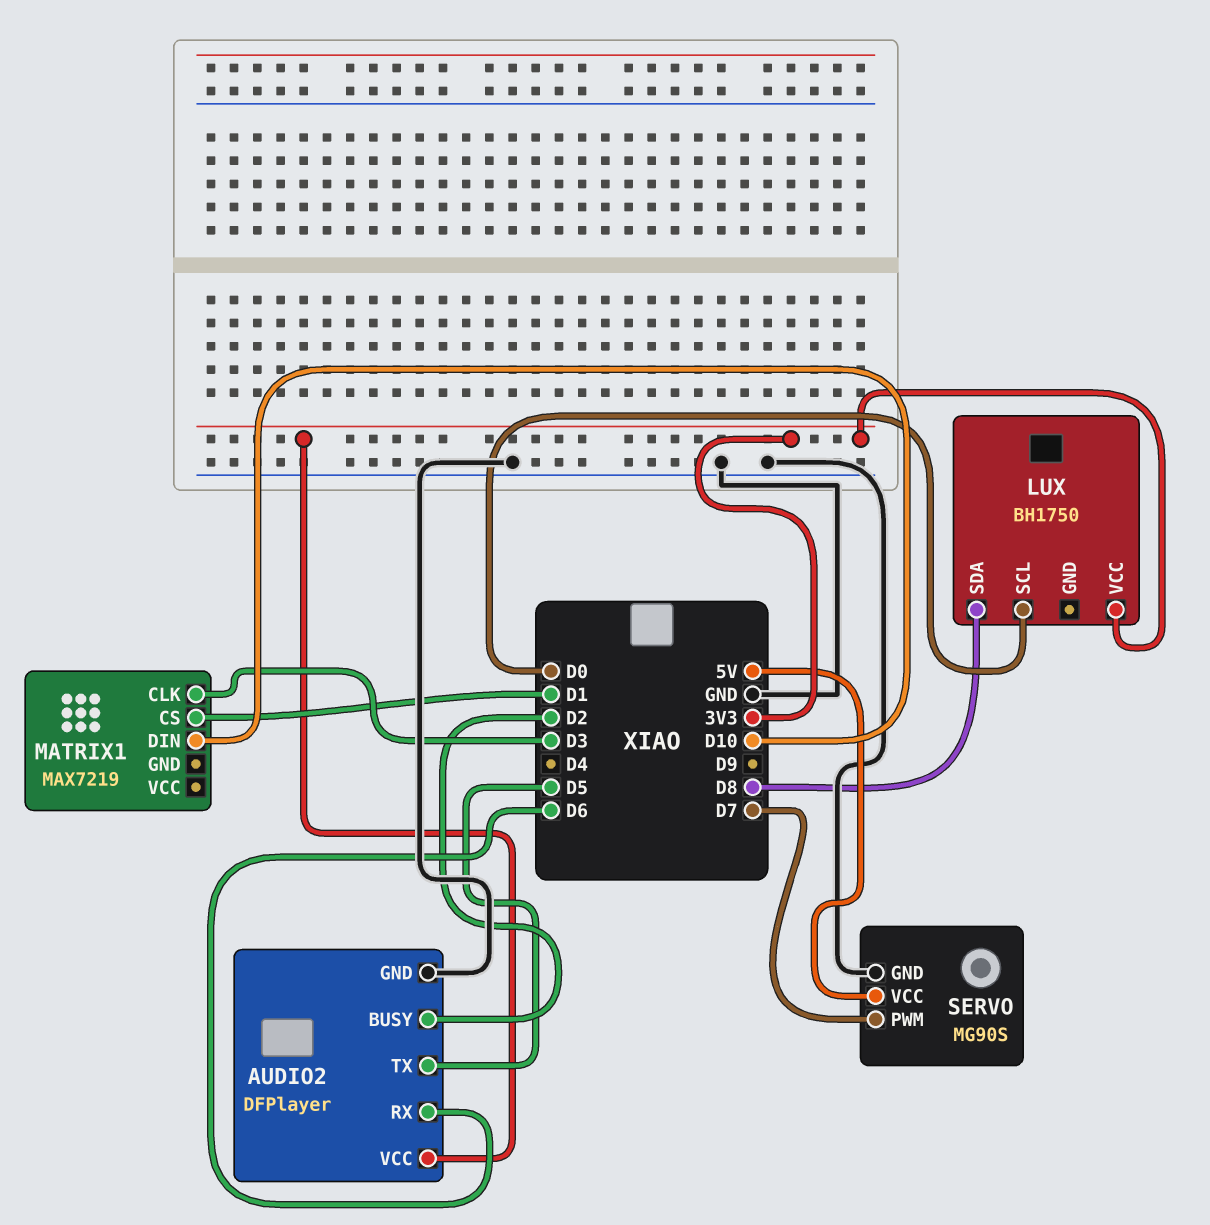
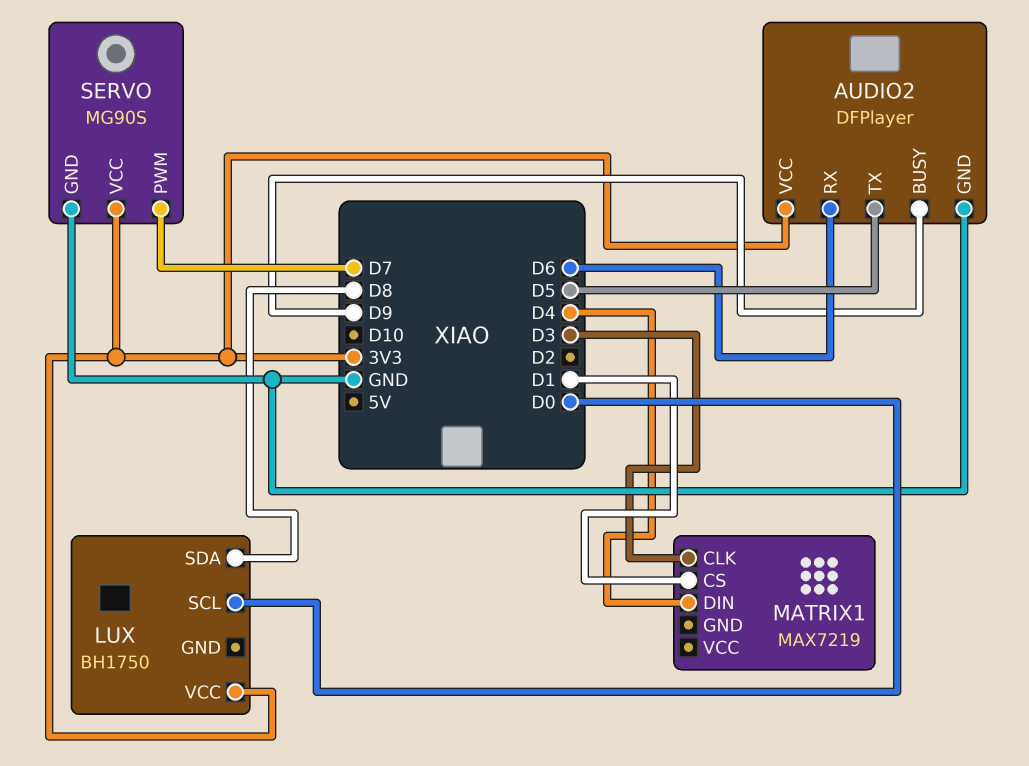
AUDIO2 pin BUSY: D2 -> D9
MATRIX1 pin DIN: D10 -> D4
SERVO pin VCC: 5V -> 3V3

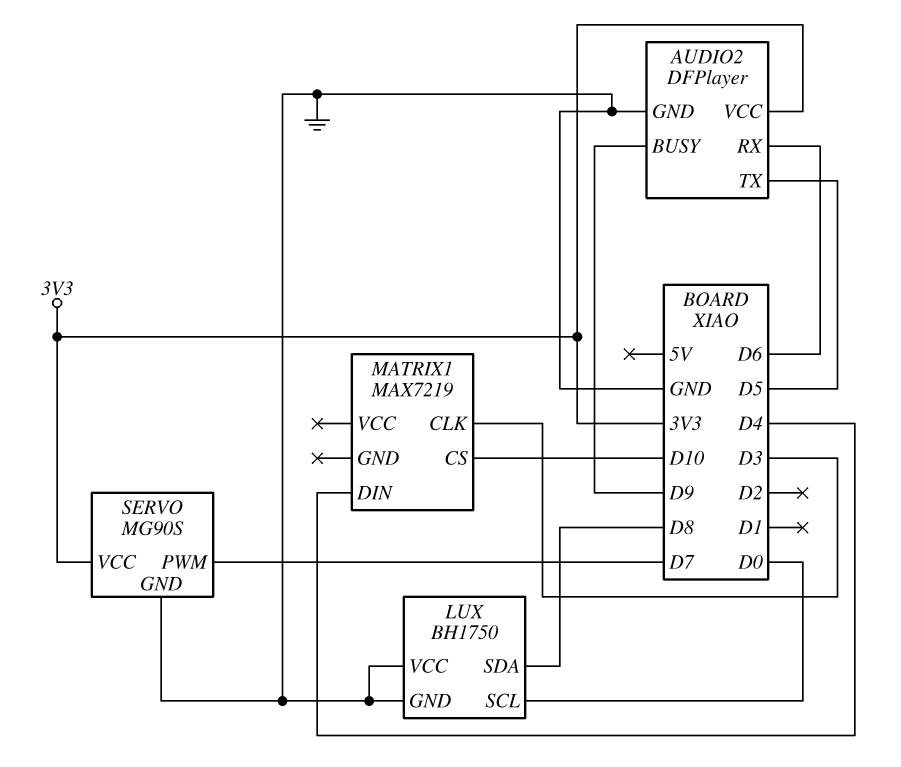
LUX pin GND: none -> GND
LUX pin VCC: 3V3 -> GND
MATRIX1 pin CS: D1 -> D10

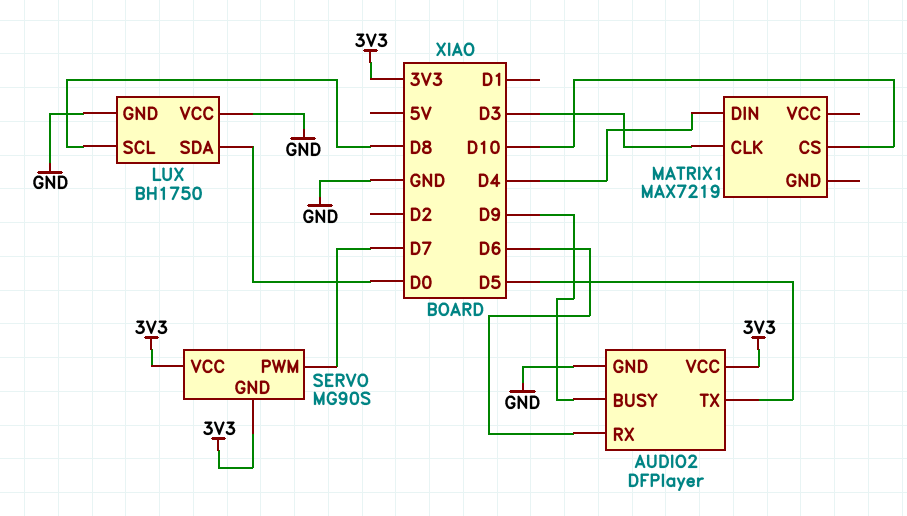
LUX pin SCL: D0 -> D8
LUX pin SDA: D8 -> D0
SERVO pin GND: GND -> 3V3

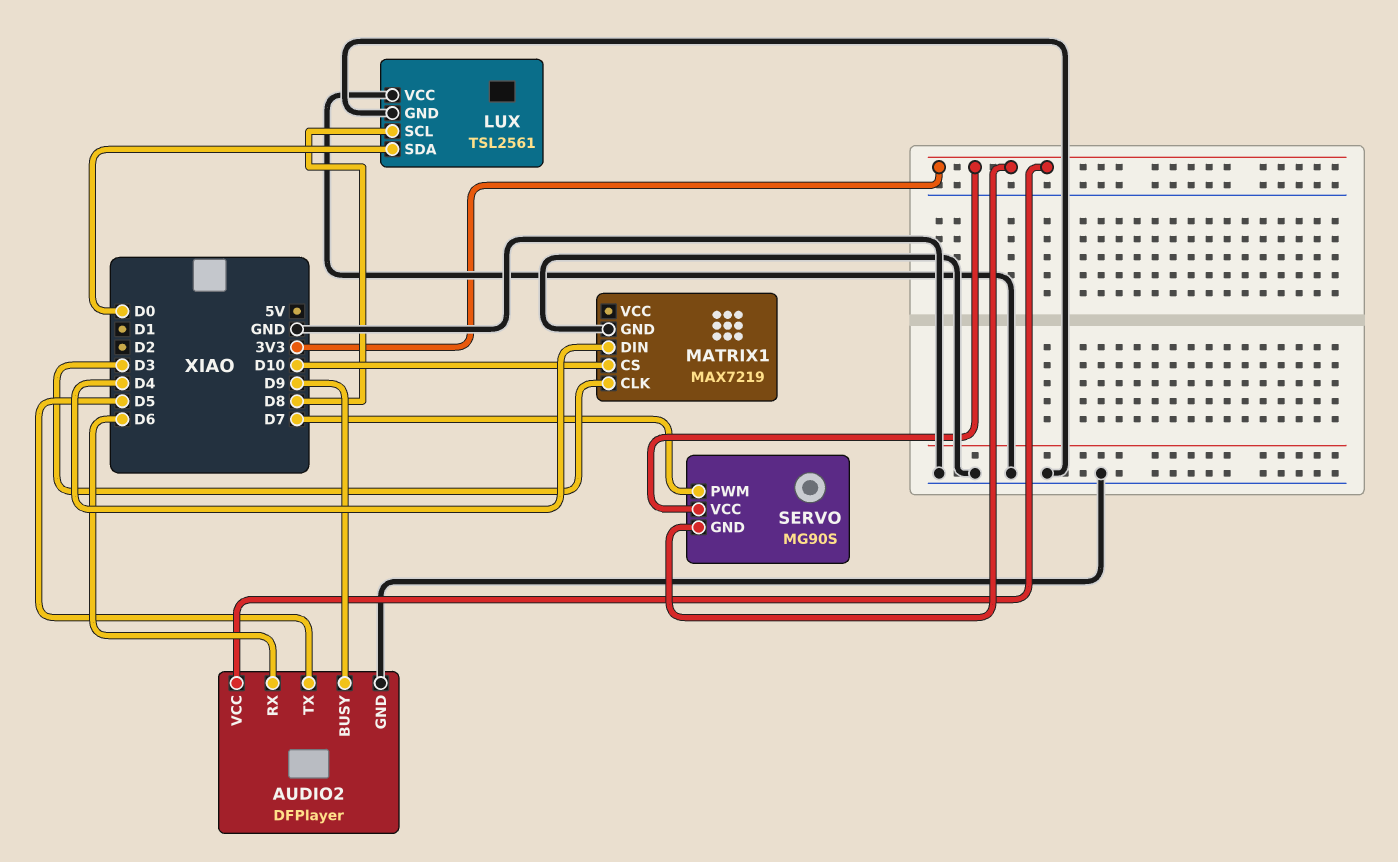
LUX: BH1750 -> TSL2561
MATRIX1 pin GND: none -> GND

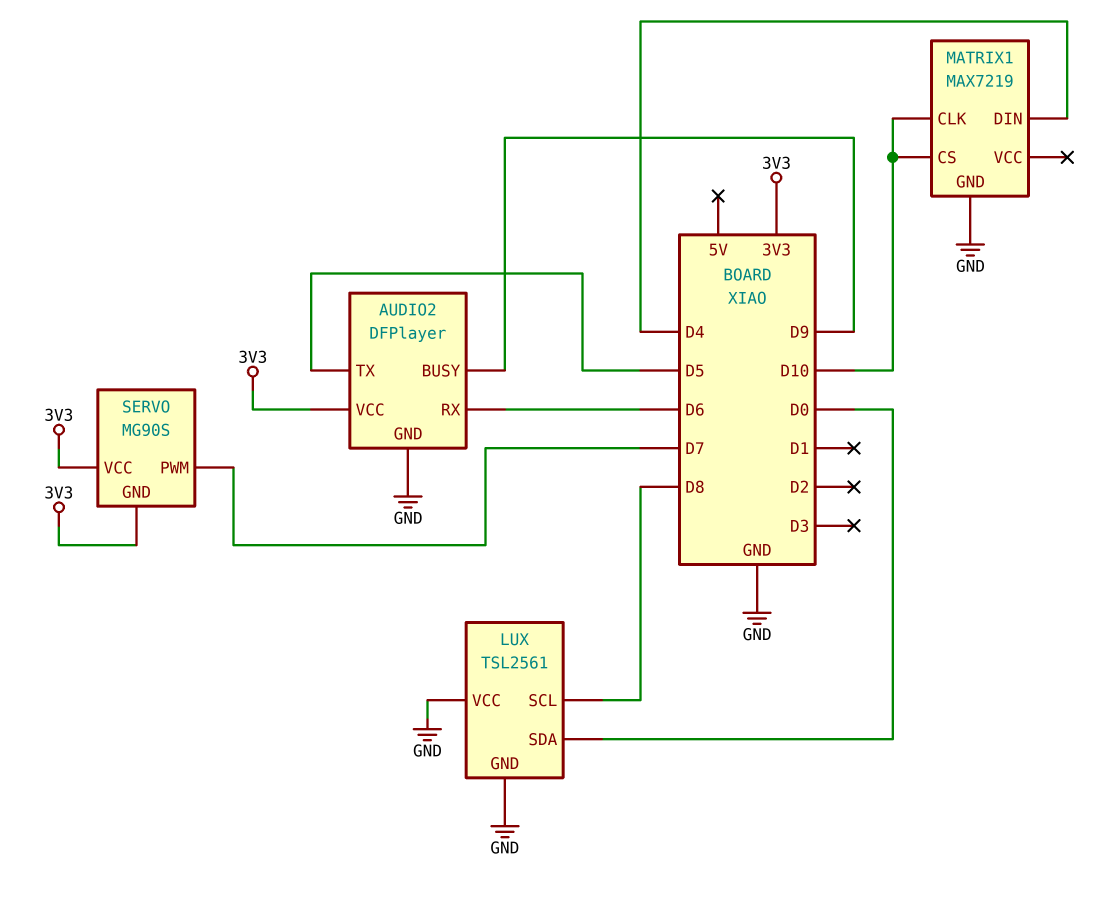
MATRIX1 pin CLK: D3 -> D10

